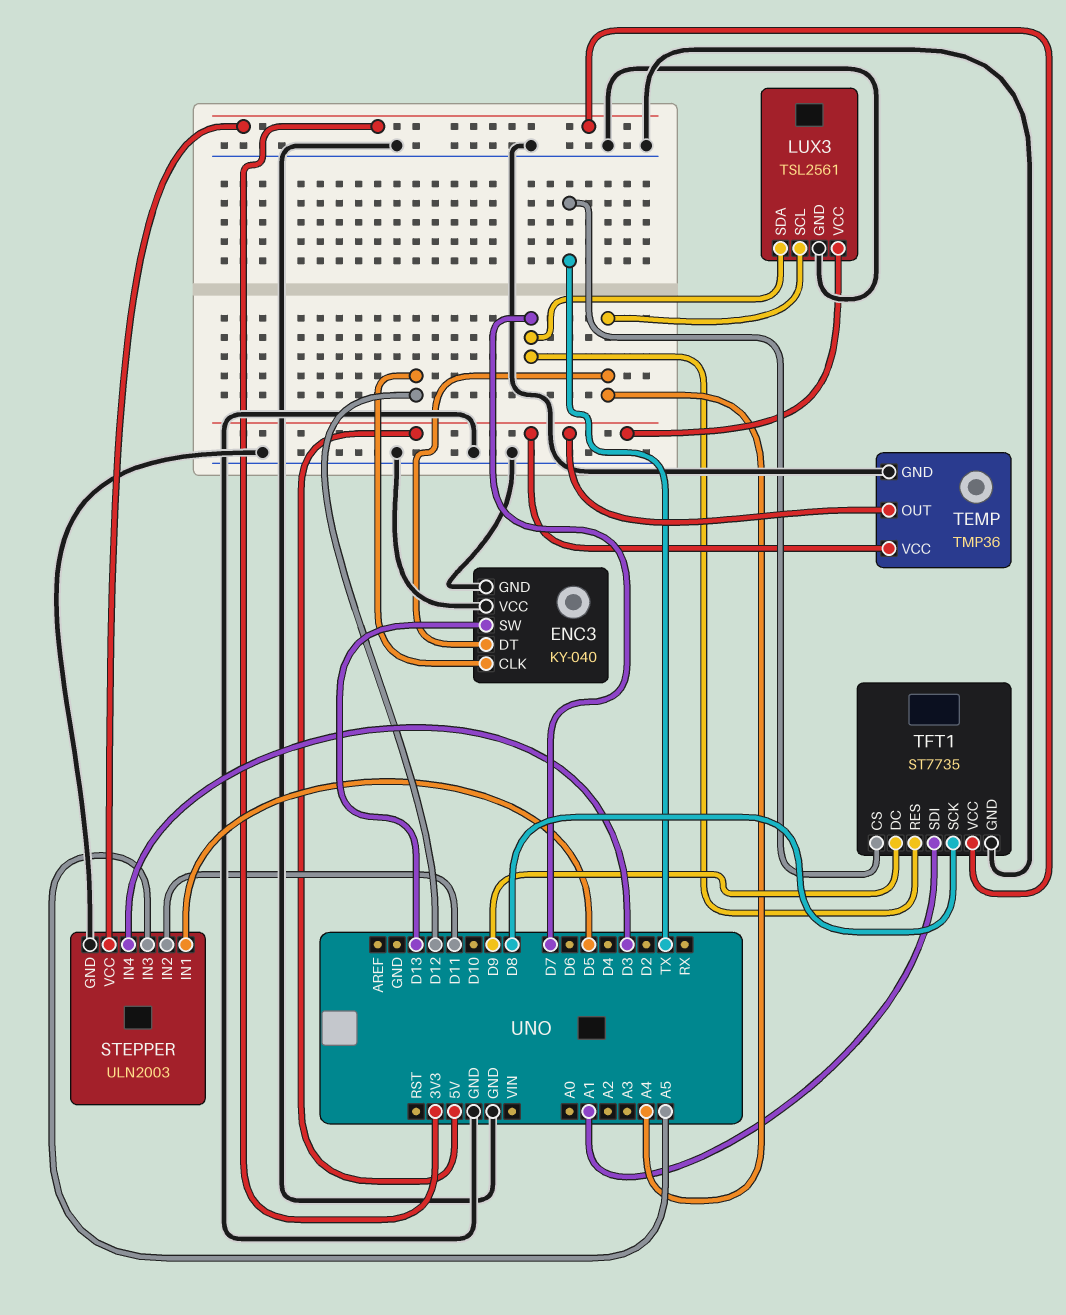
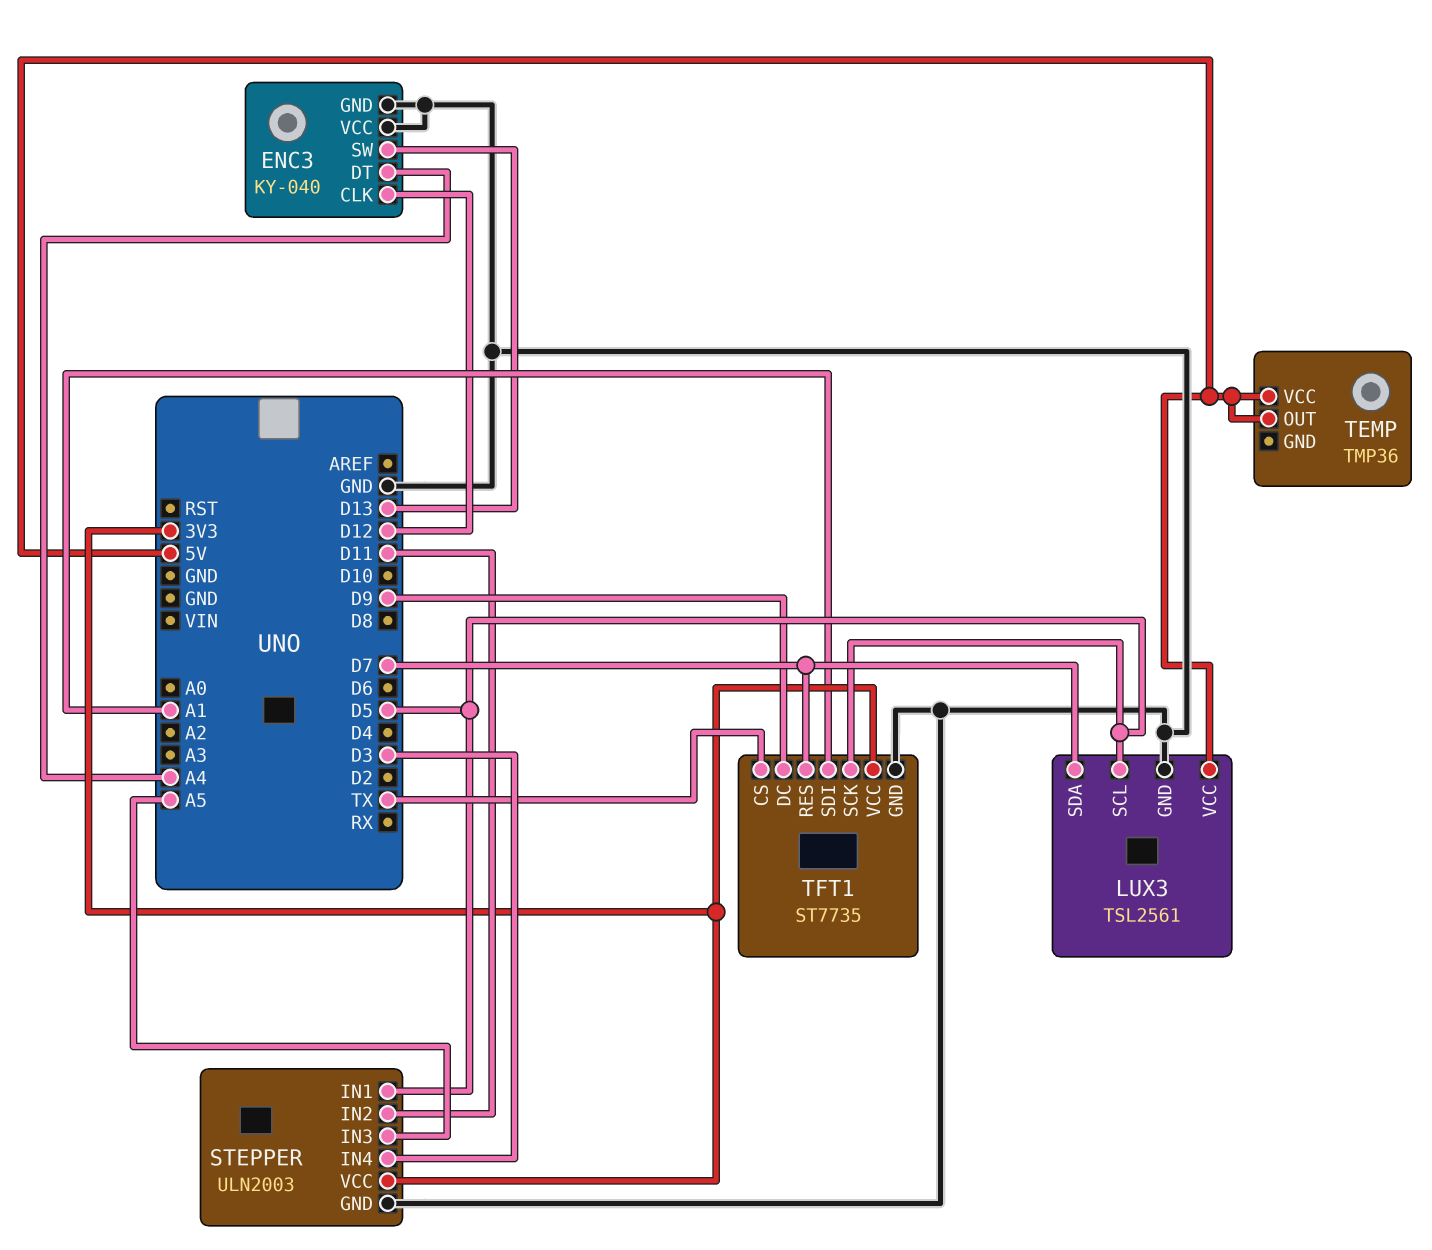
LUX3 pin SCL: A4 -> D5
TEMP pin GND: GND -> none
TFT1 pin SCK: D8 -> D5

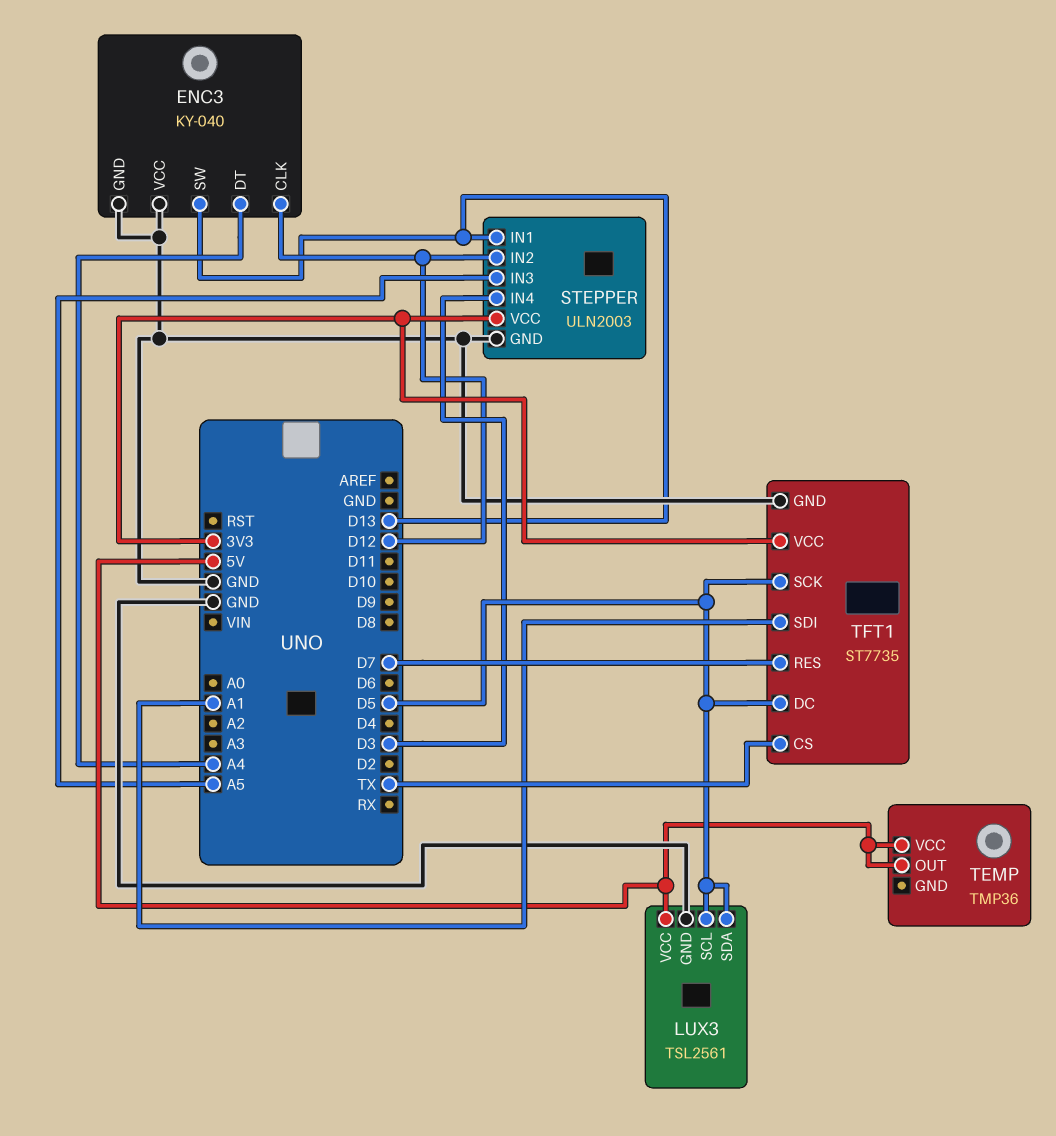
LUX3 pin SDA: D7 -> D5
STEPPER pin IN1: D5 -> D13
STEPPER pin IN2: D11 -> D12
TFT1 pin DC: D9 -> D5

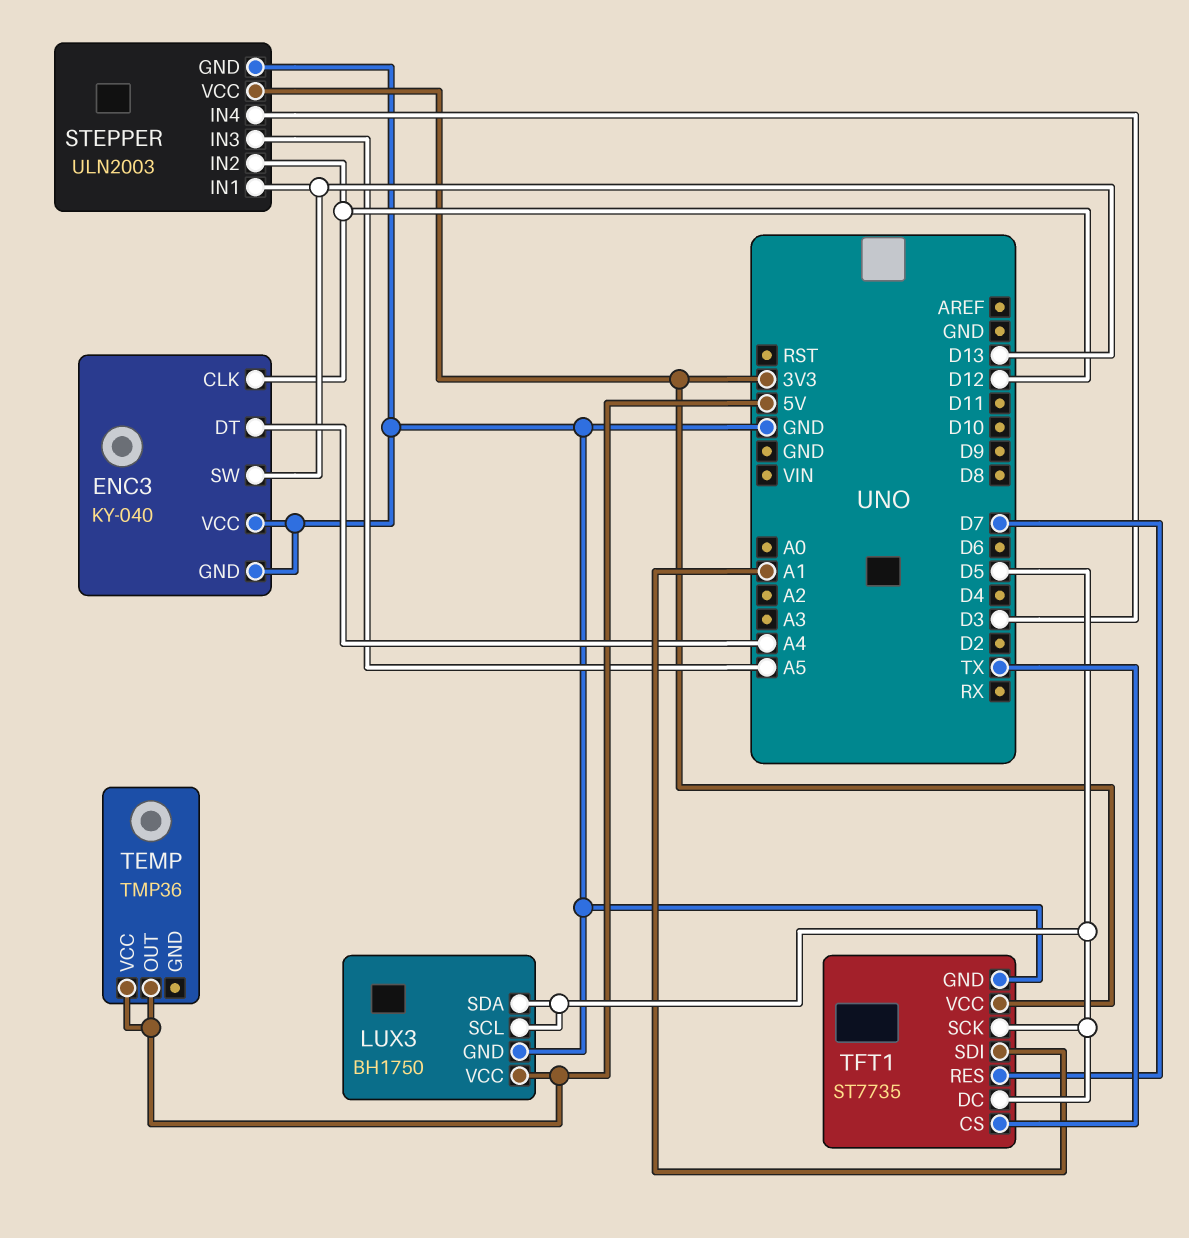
LUX3: TSL2561 -> BH1750

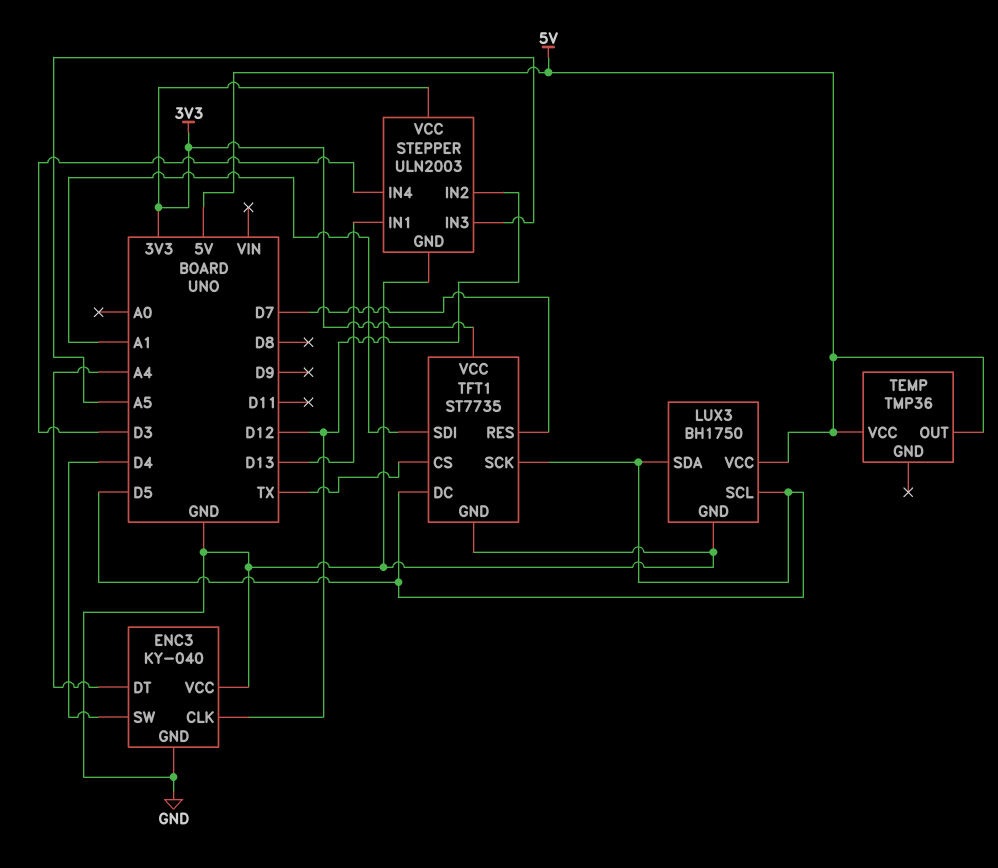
ENC3 pin SW: D13 -> D4

